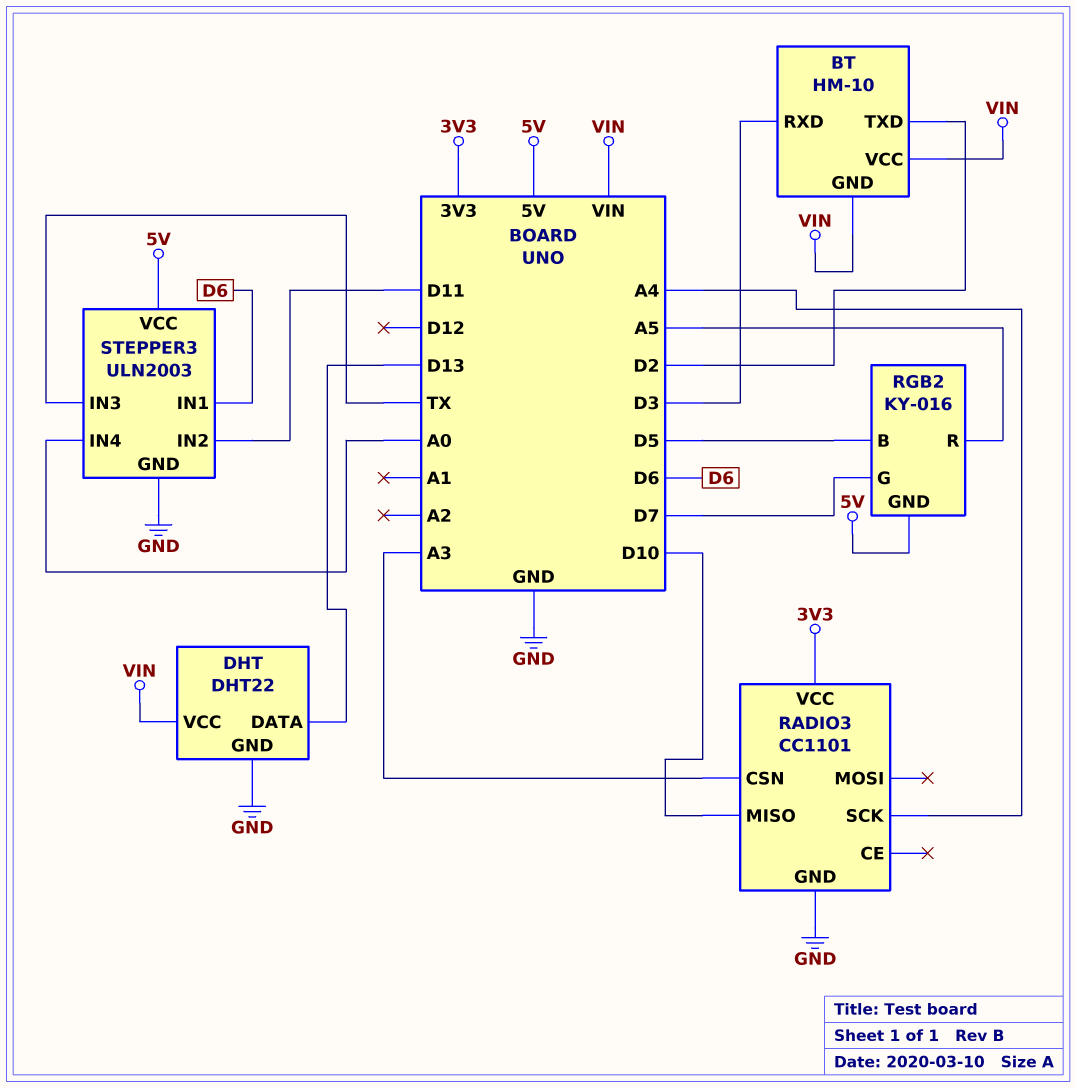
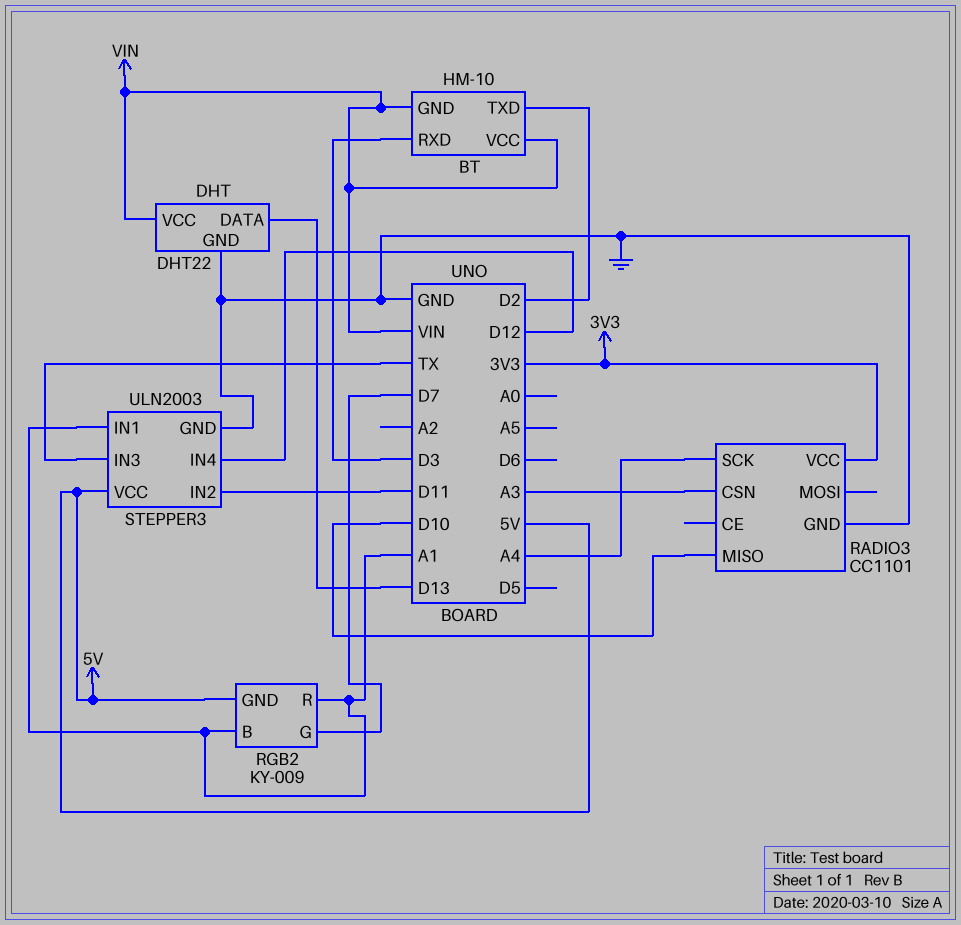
RGB2: KY-016 -> KY-009
RGB2 pin B: D5 -> A1
RGB2 pin R: A5 -> A1
STEPPER3 pin IN1: D6 -> A1
STEPPER3 pin IN4: A0 -> D12

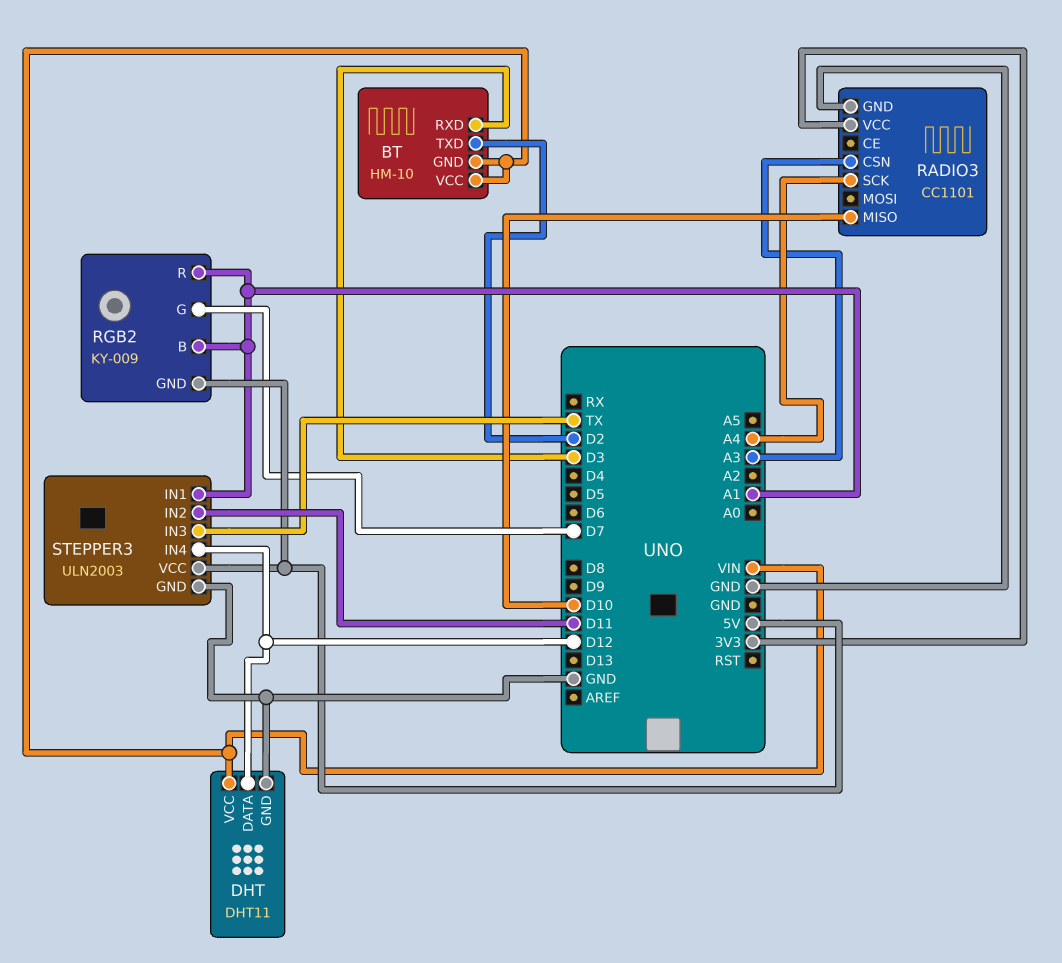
DHT: DHT22 -> DHT11
DHT pin DATA: D13 -> D12

